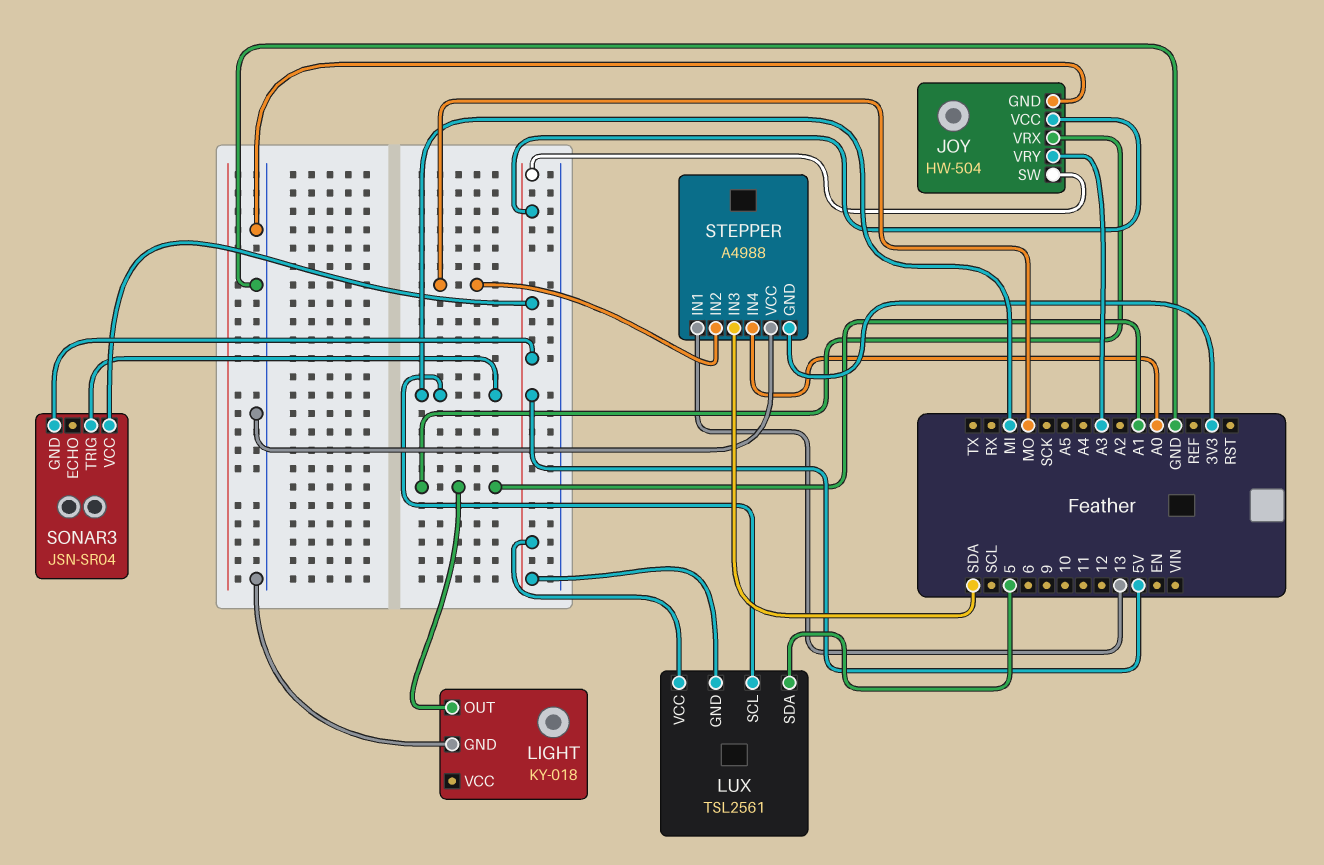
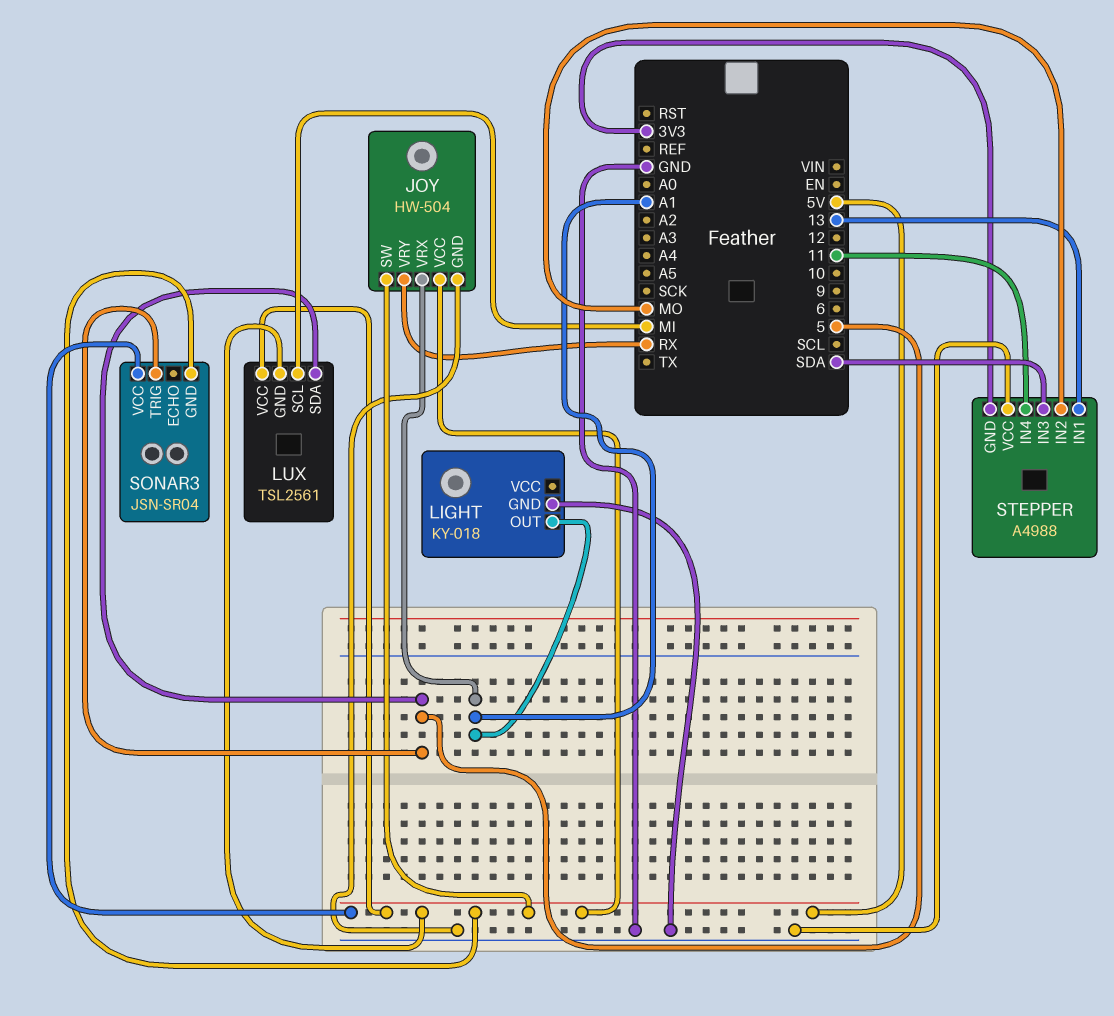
JOY pin VRY: A3 -> RX
SONAR3 pin TRIG: MI -> 5
STEPPER pin IN4: A0 -> 11

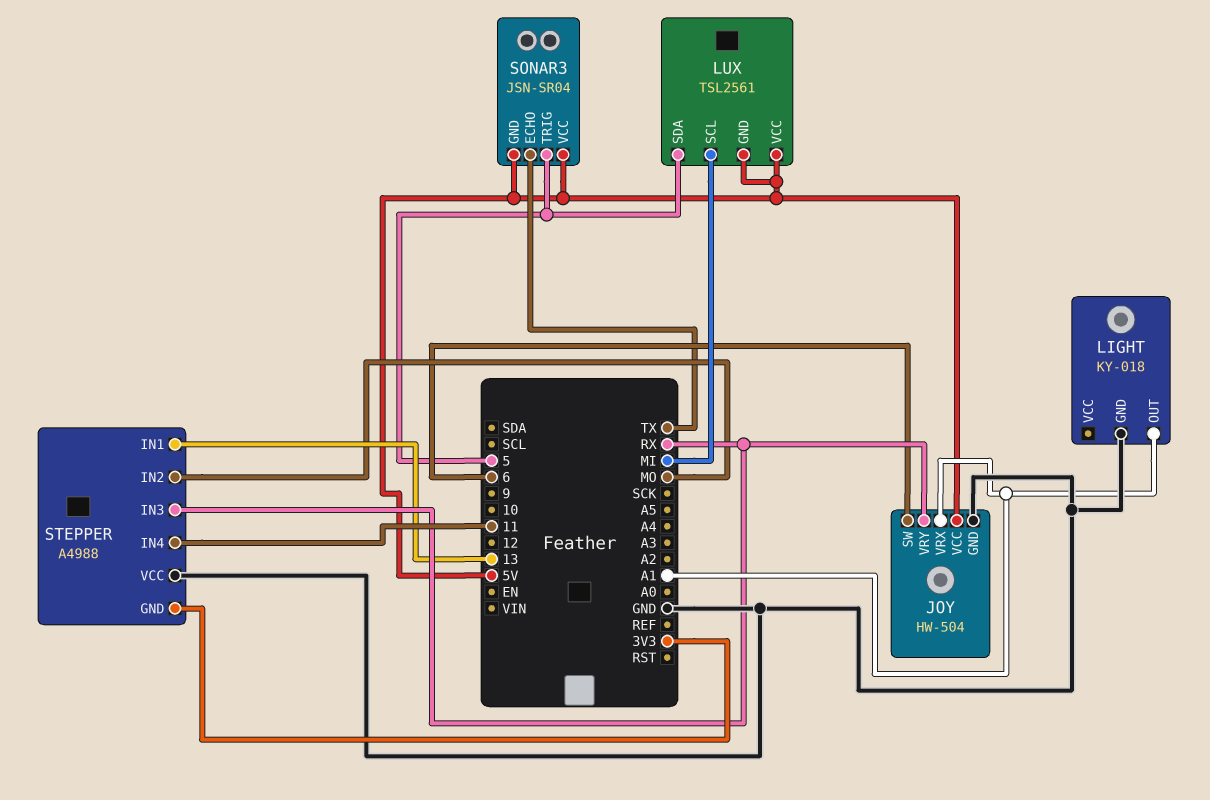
JOY pin SW: 5V -> 6
SONAR3 pin ECHO: none -> TX
STEPPER pin IN3: SDA -> RX

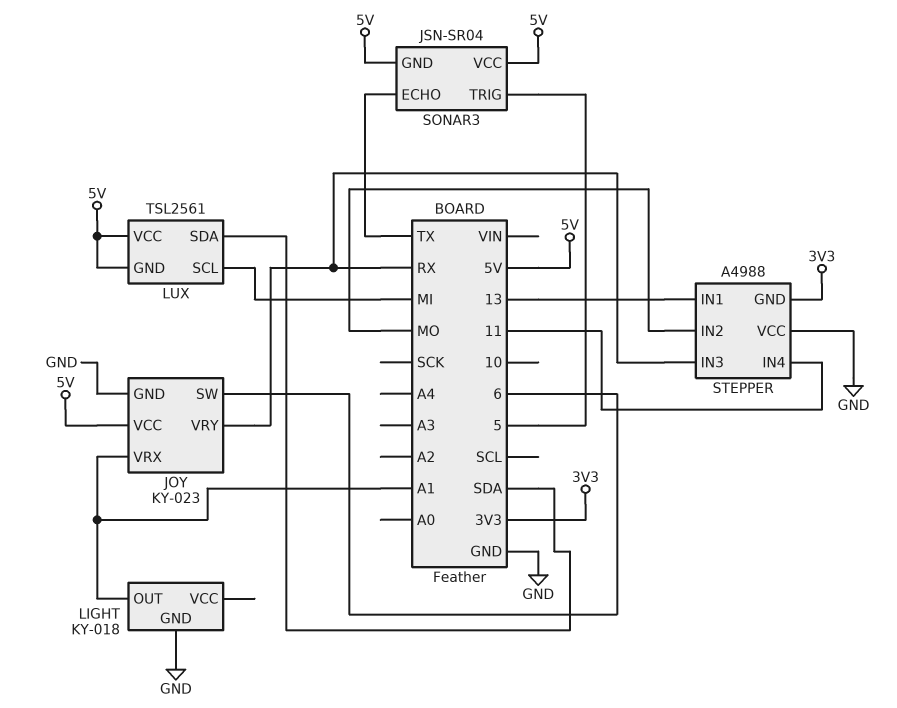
JOY: HW-504 -> KY-023
LUX pin SDA: 5 -> SDA

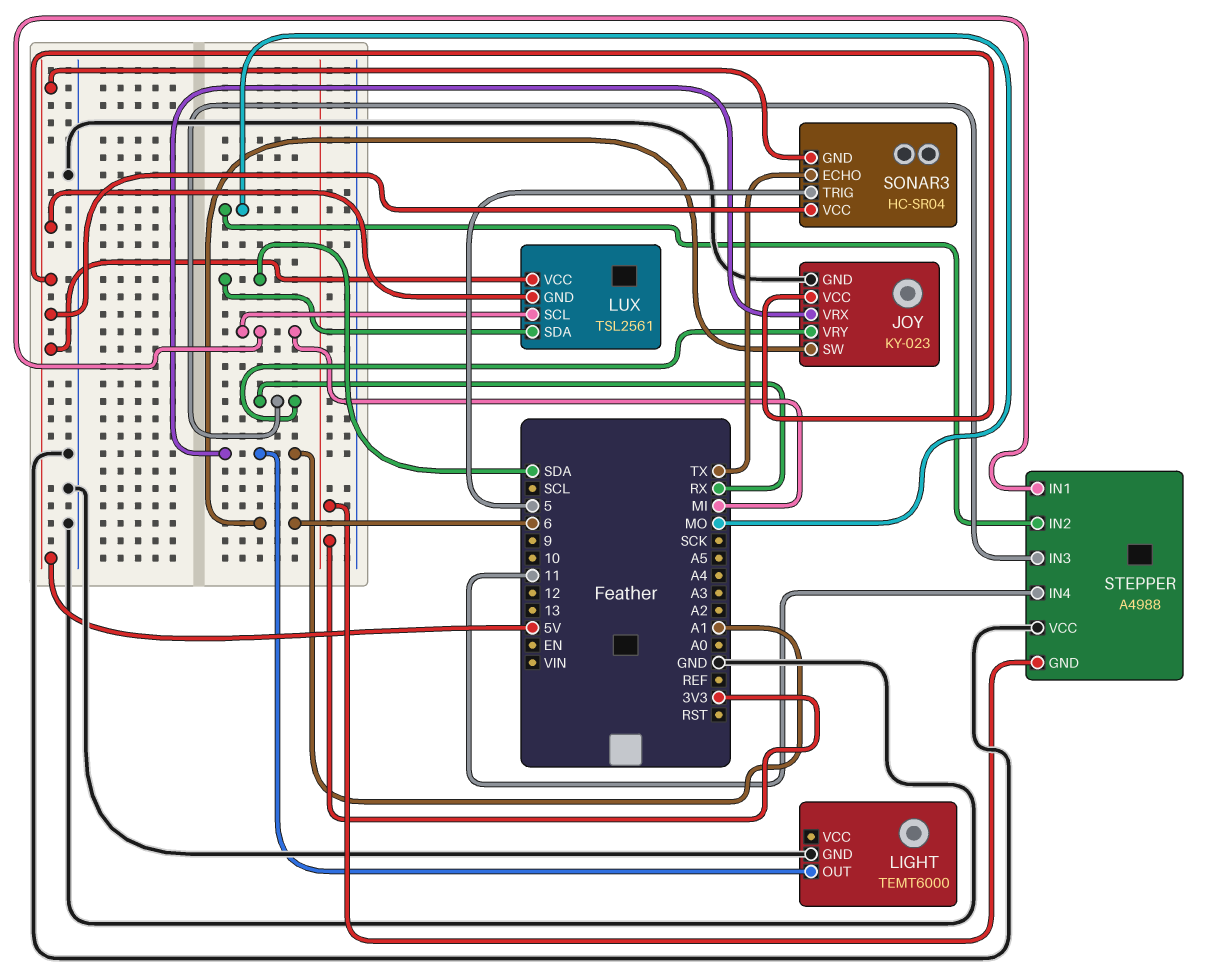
LIGHT: KY-018 -> TEMT6000
SONAR3: JSN-SR04 -> HC-SR04
STEPPER pin IN1: 13 -> MI

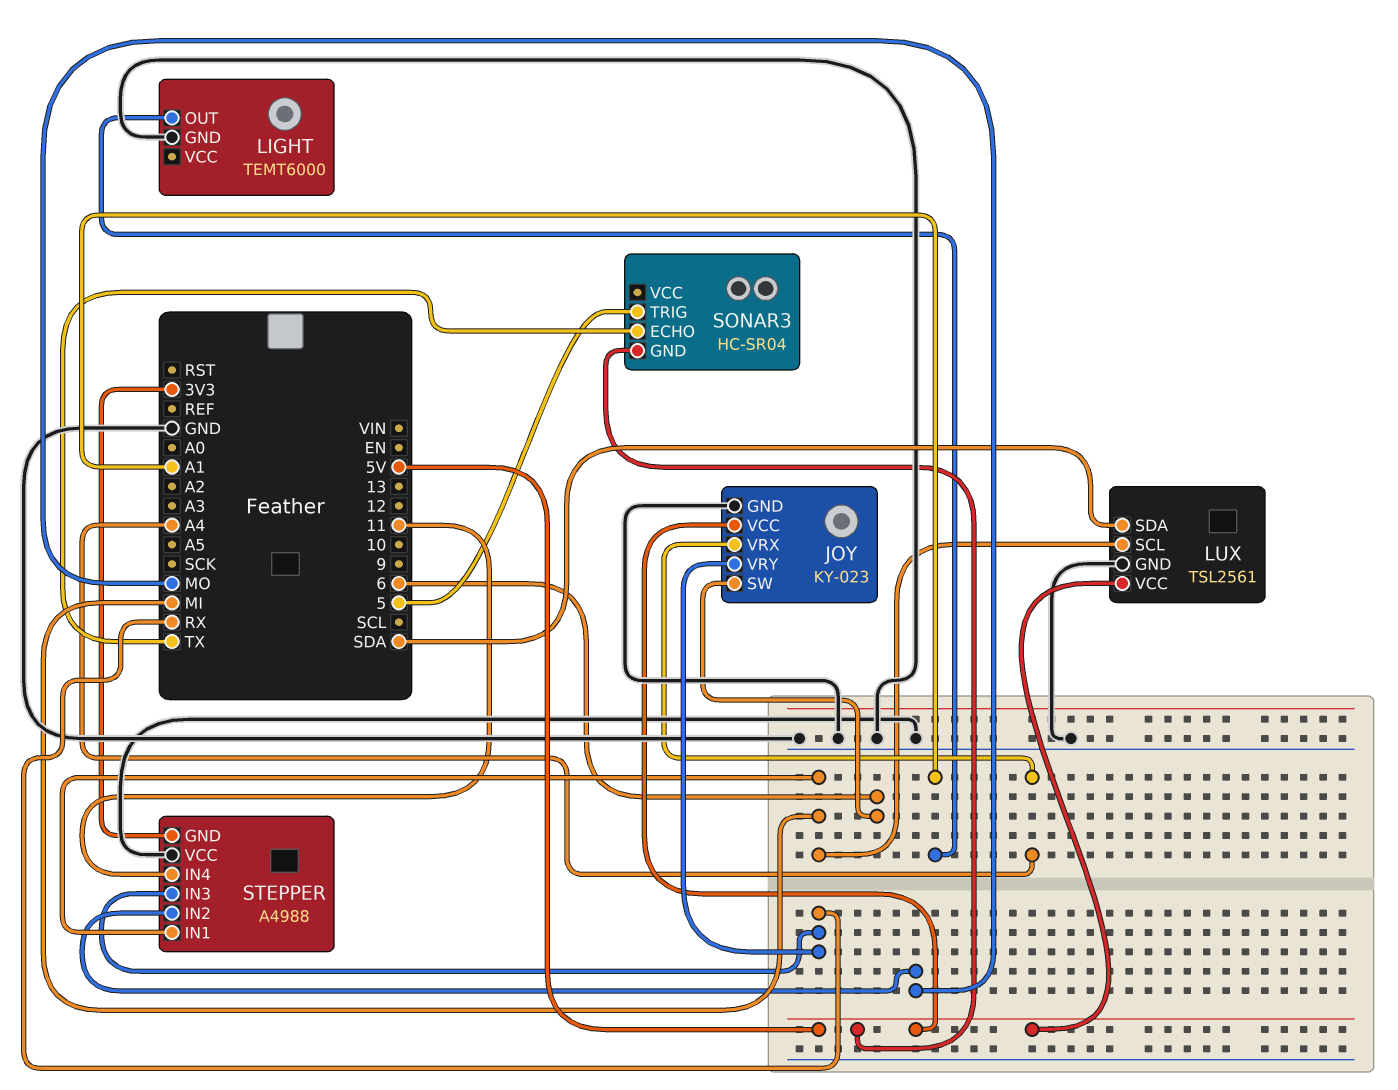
JOY pin VRX: A1 -> A4
LUX pin GND: 5V -> GND
SONAR3 pin VCC: 5V -> none

